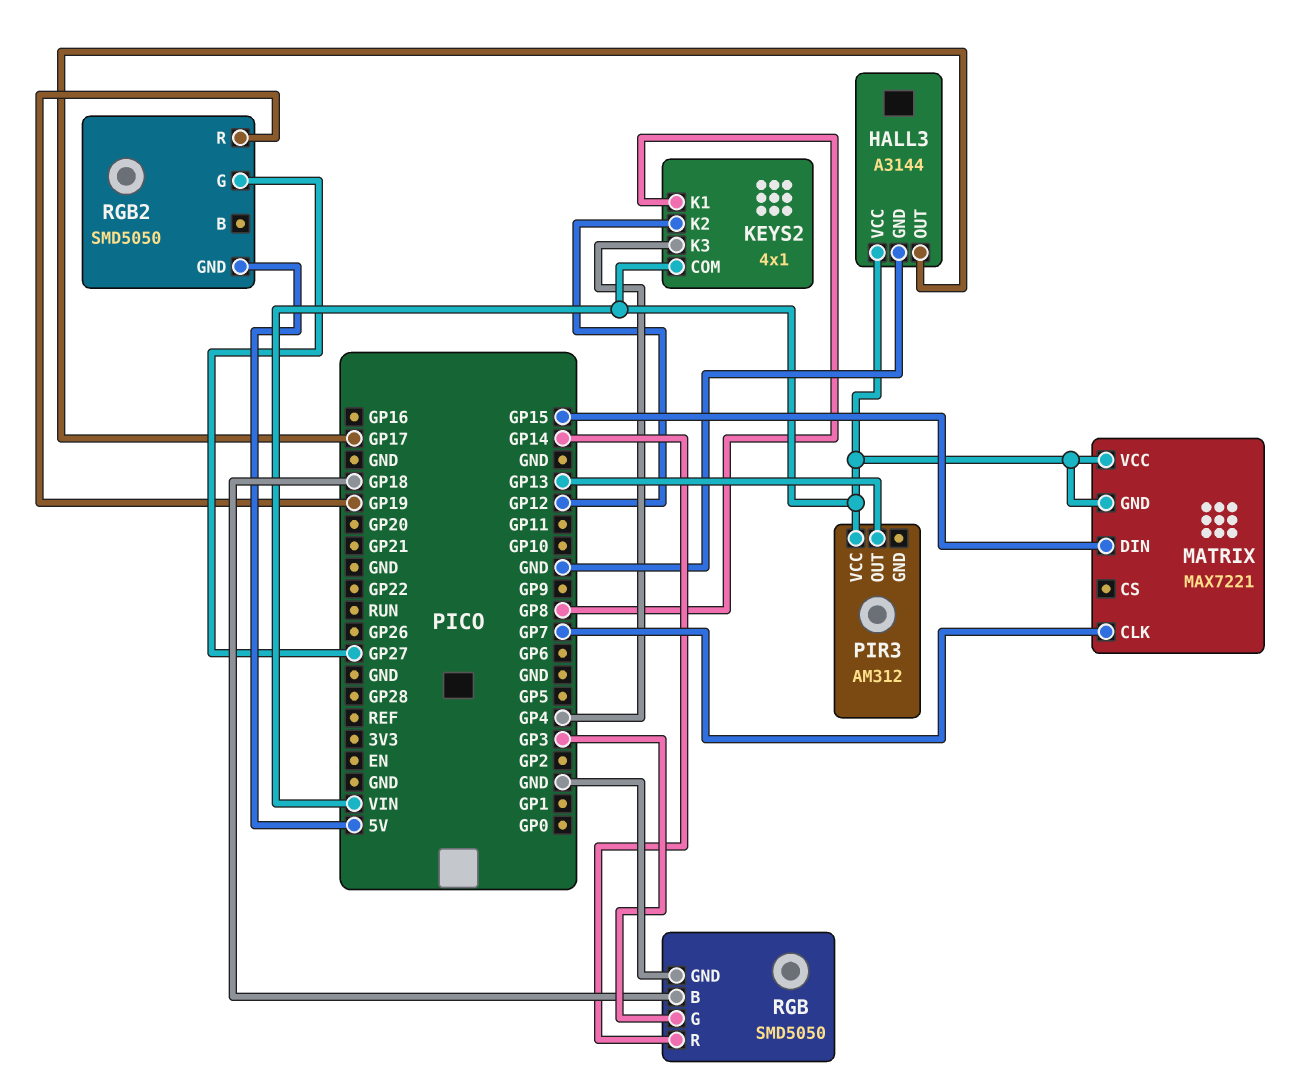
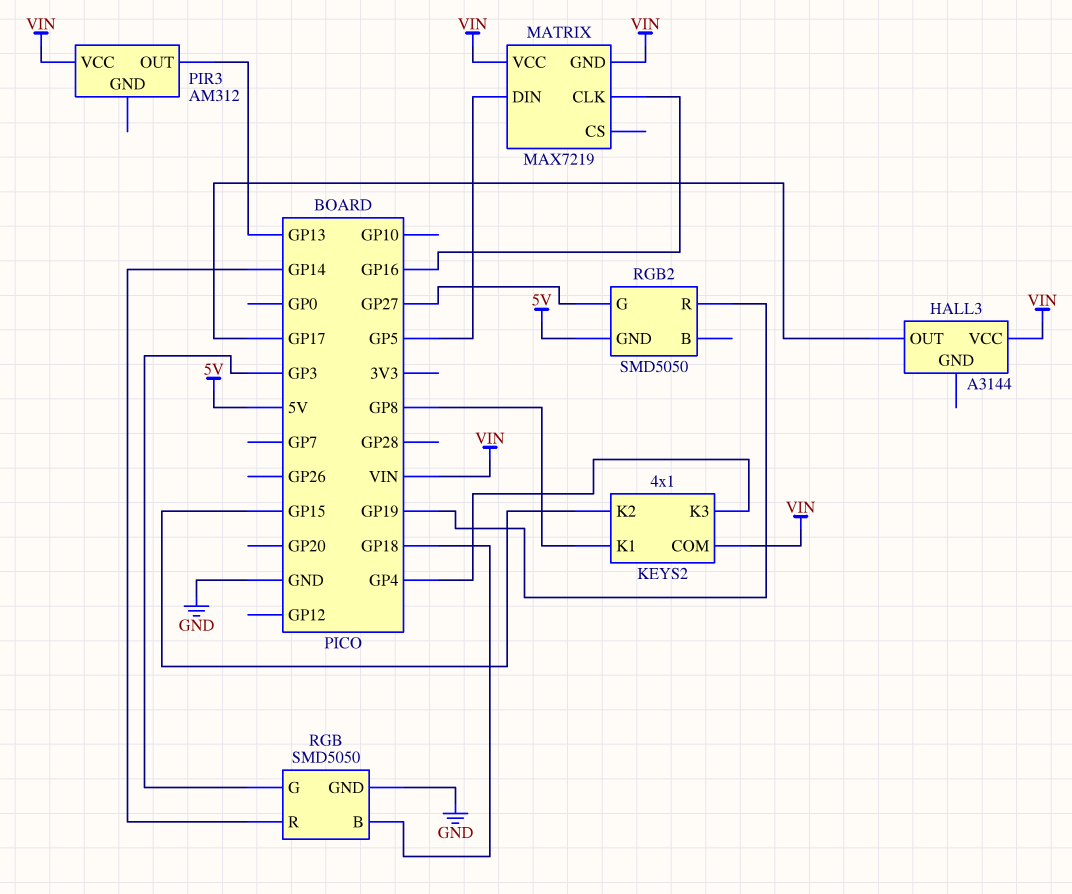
HALL3 pin GND: GND -> none
KEYS2 pin K2: GP12 -> GP15
MATRIX: MAX7221 -> MAX7219
MATRIX pin CLK: GP7 -> GP16
MATRIX pin DIN: GP15 -> GP5

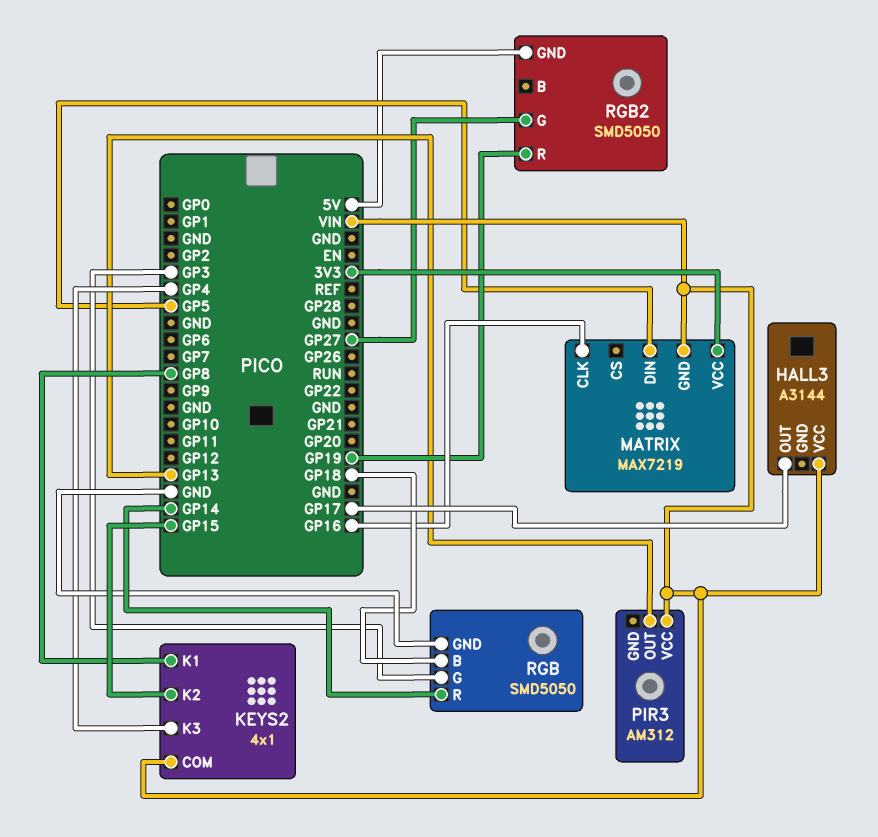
MATRIX pin VCC: VIN -> 3V3

